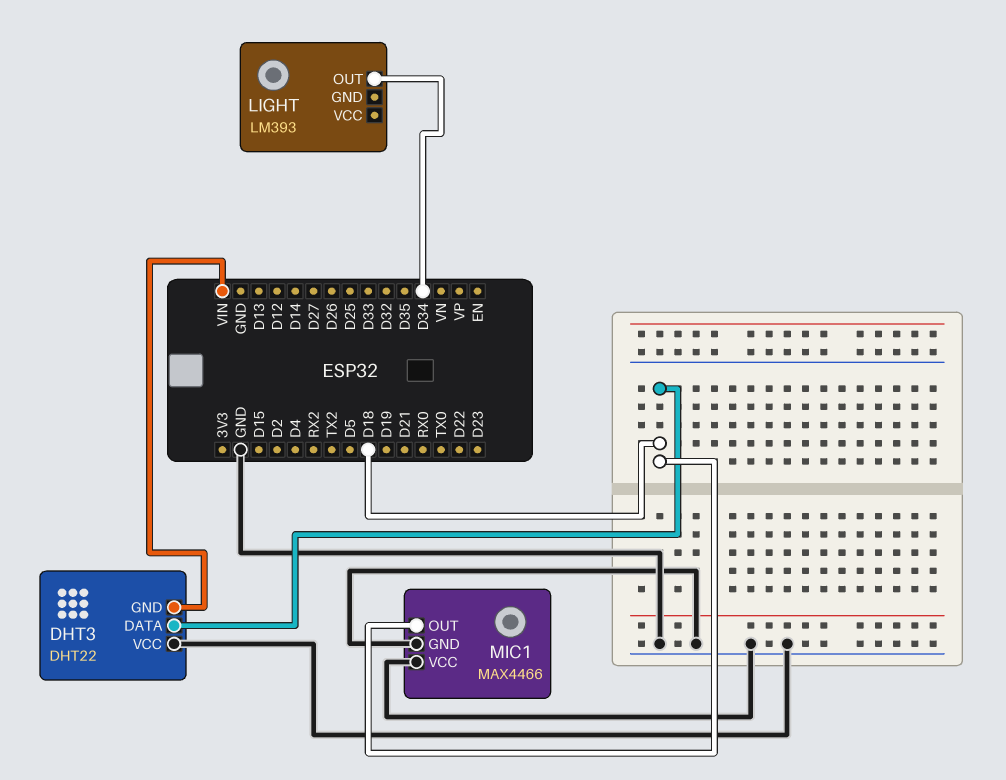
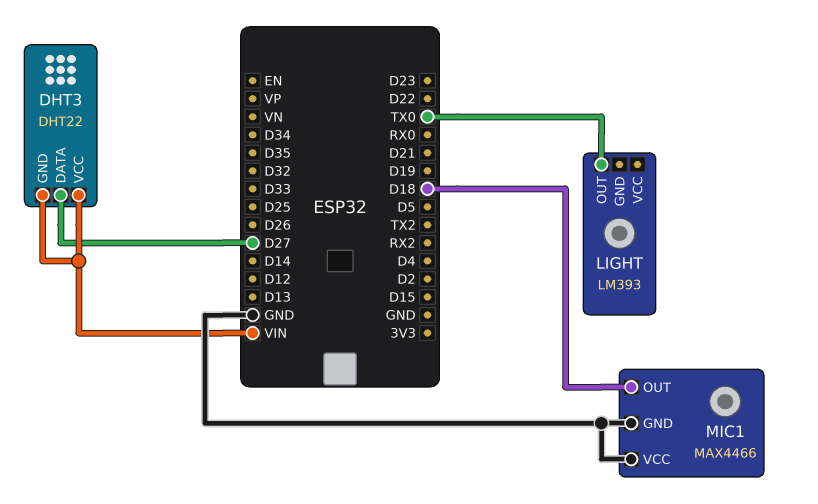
DHT3 pin DATA: D18 -> D27
DHT3 pin VCC: GND -> VIN
LIGHT pin OUT: D34 -> TX0

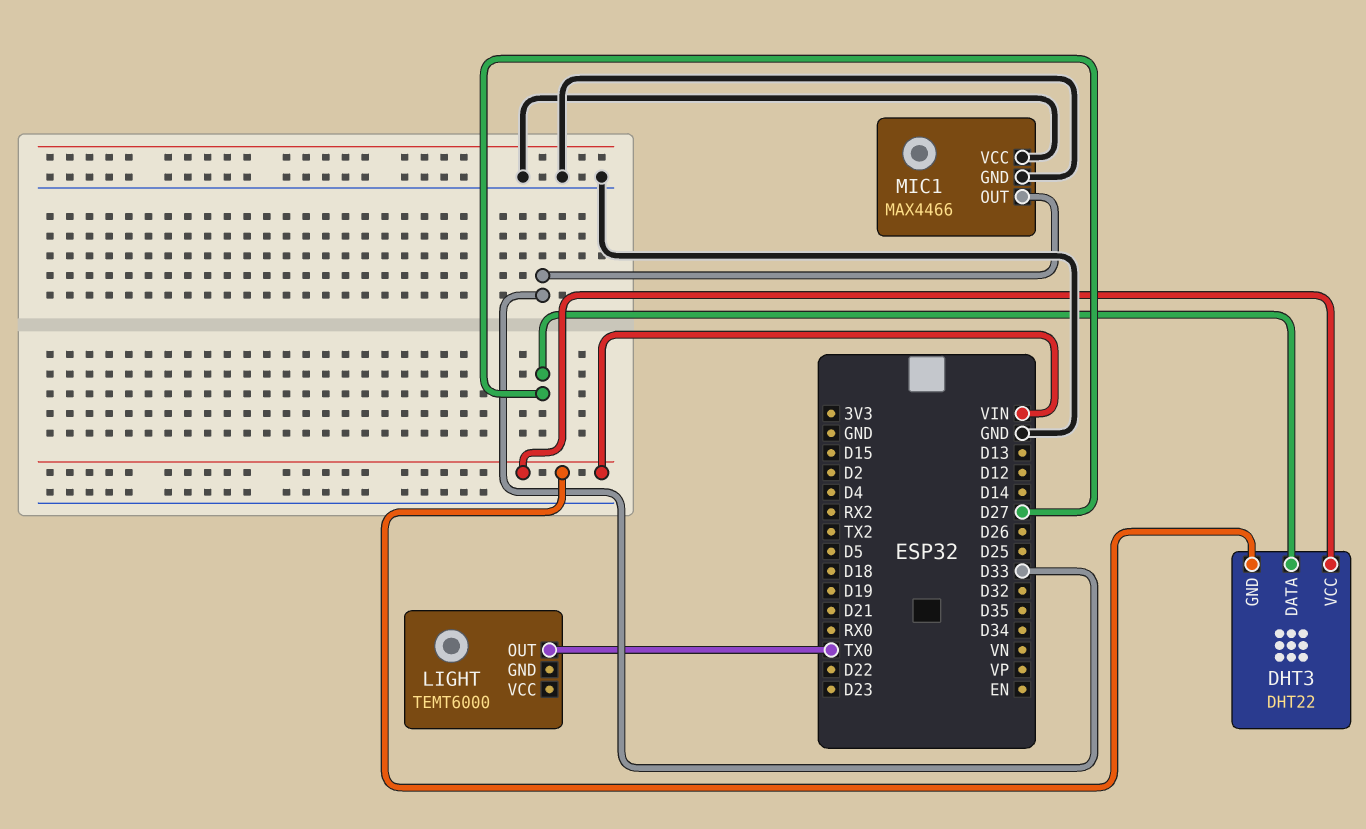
LIGHT: LM393 -> TEMT6000
MIC1 pin OUT: D18 -> D33

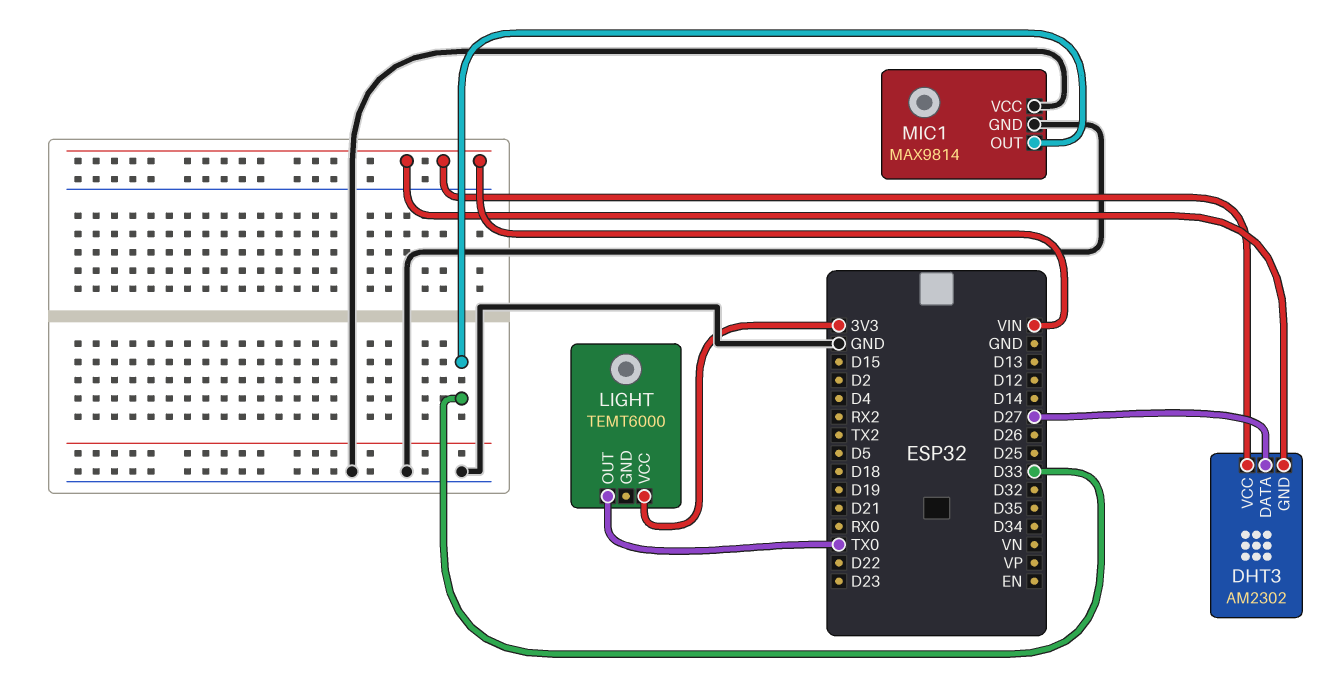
DHT3: DHT22 -> AM2302
LIGHT pin VCC: none -> 3V3
MIC1: MAX4466 -> MAX9814

